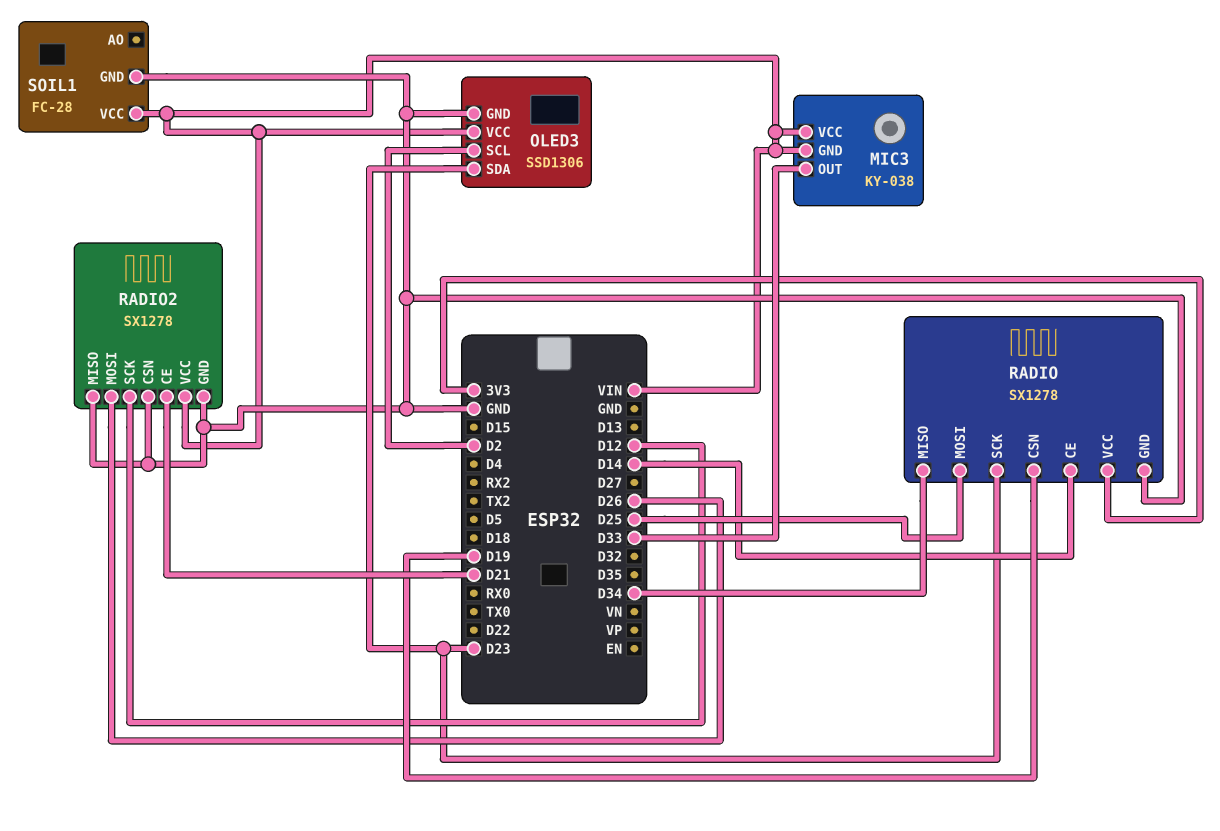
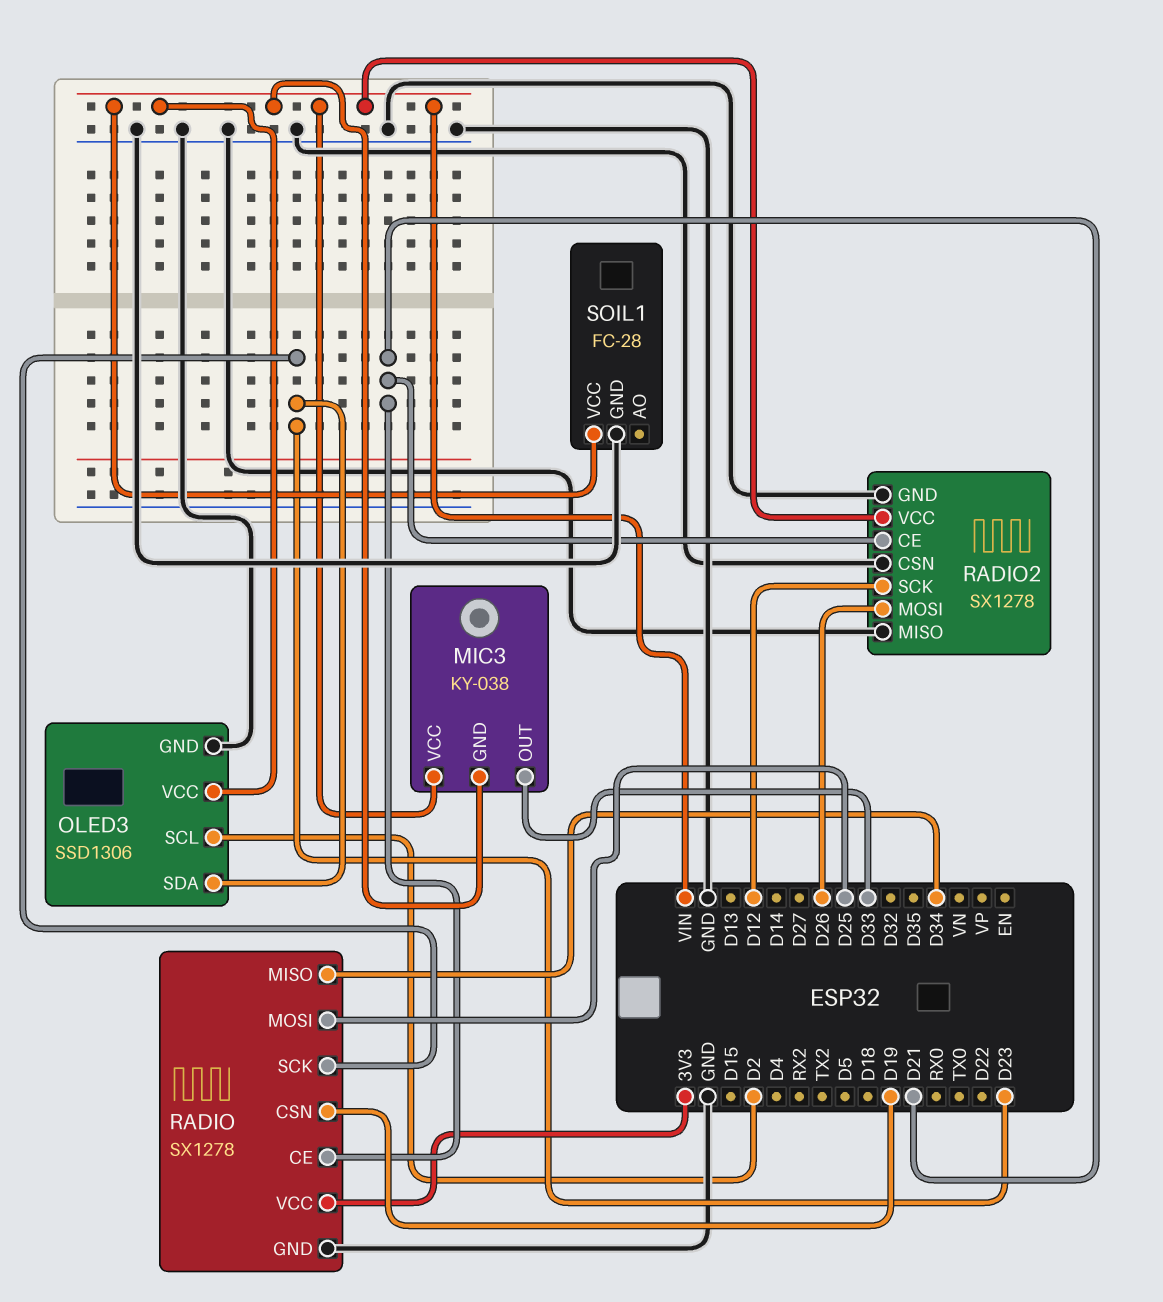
RADIO pin CE: D14 -> D21

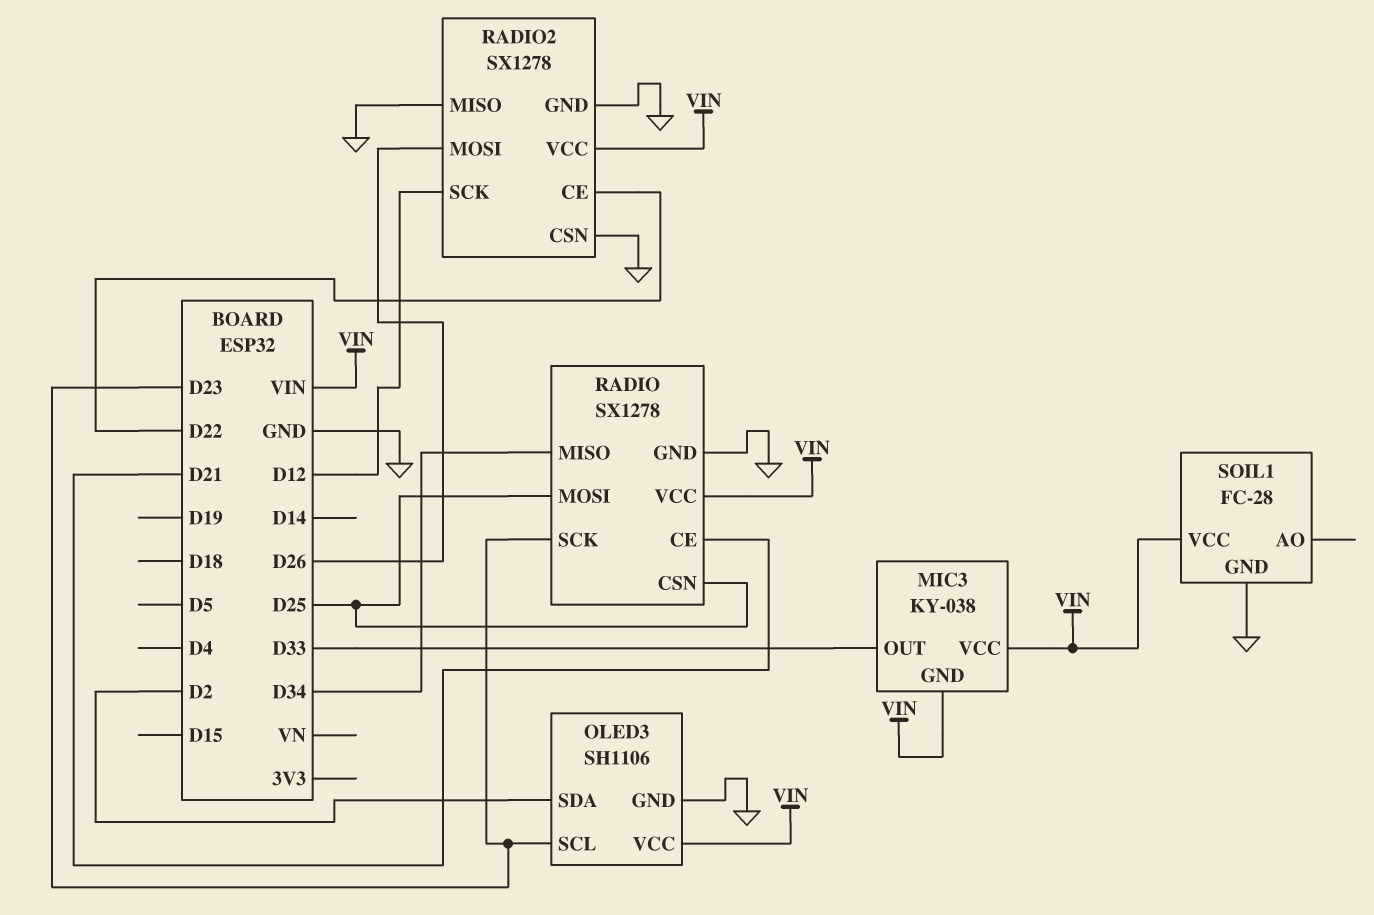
OLED3: SSD1306 -> SH1106
OLED3 pin SCL: D2 -> D23
OLED3 pin SDA: D23 -> D2
RADIO pin CSN: D19 -> D25
RADIO pin VCC: 3V3 -> VIN
RADIO2 pin CE: D21 -> D22

